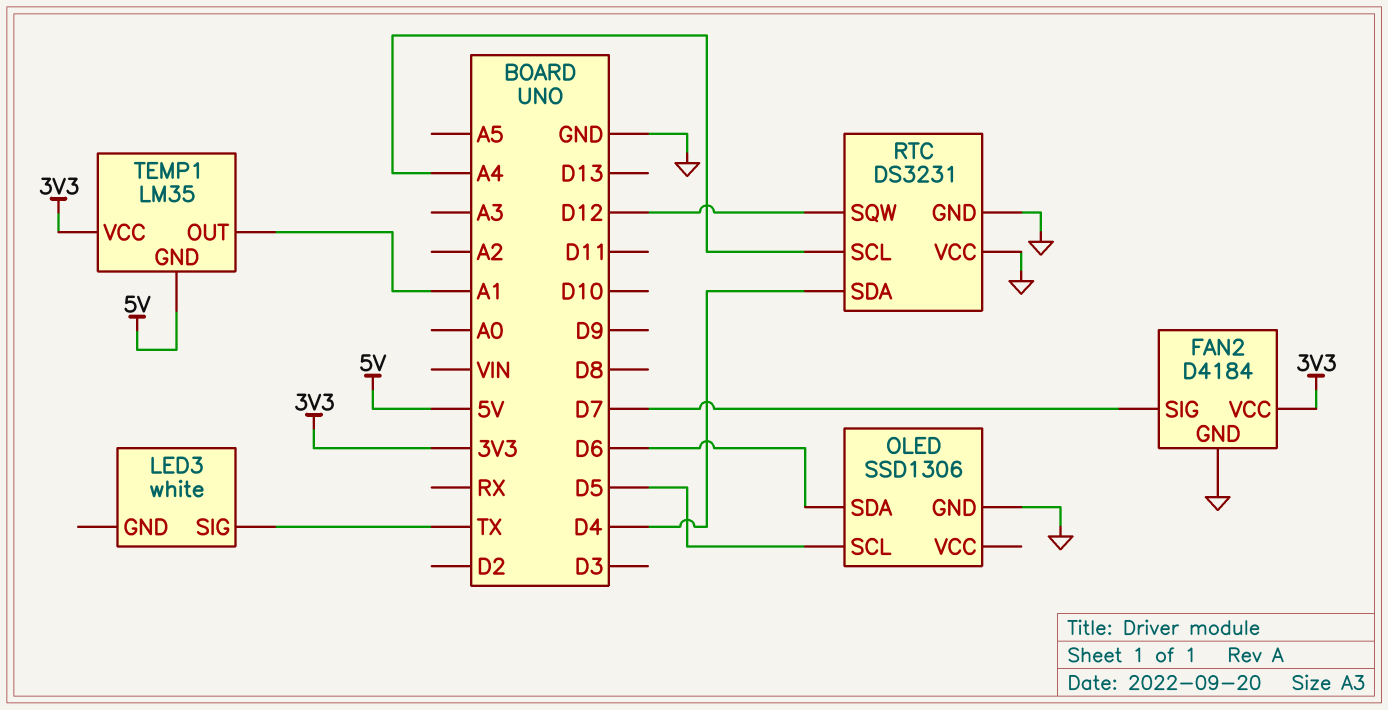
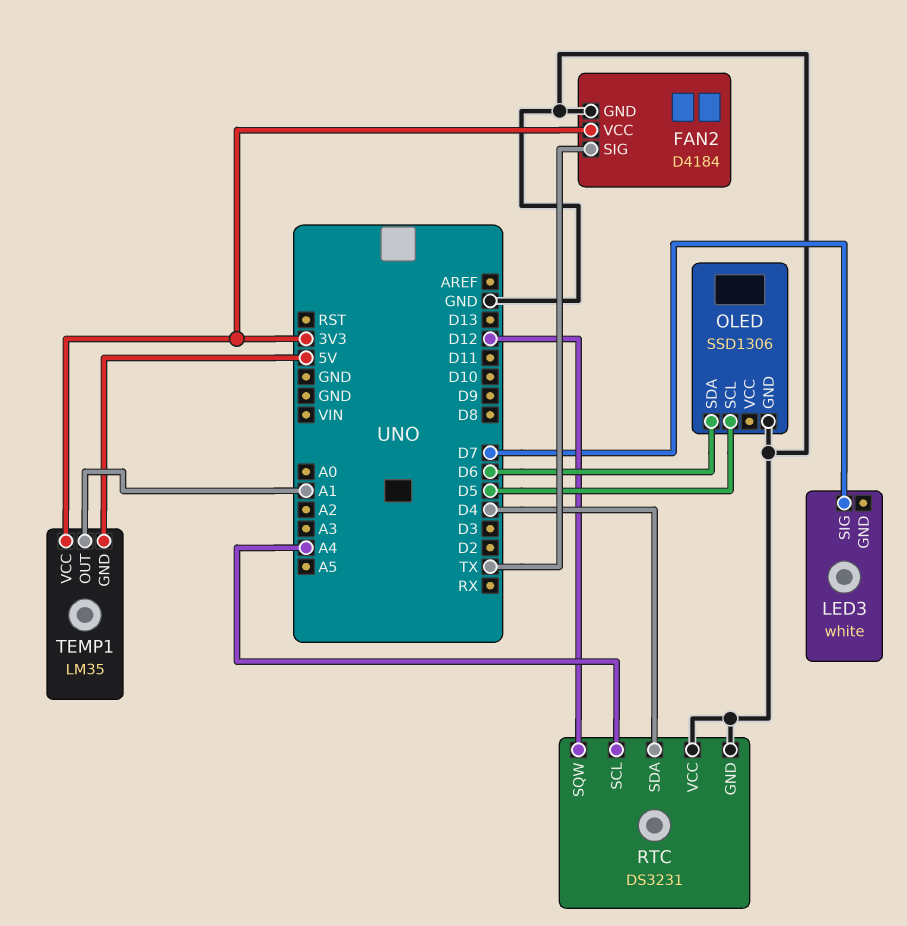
FAN2 pin SIG: D7 -> TX
LED3 pin SIG: TX -> D7

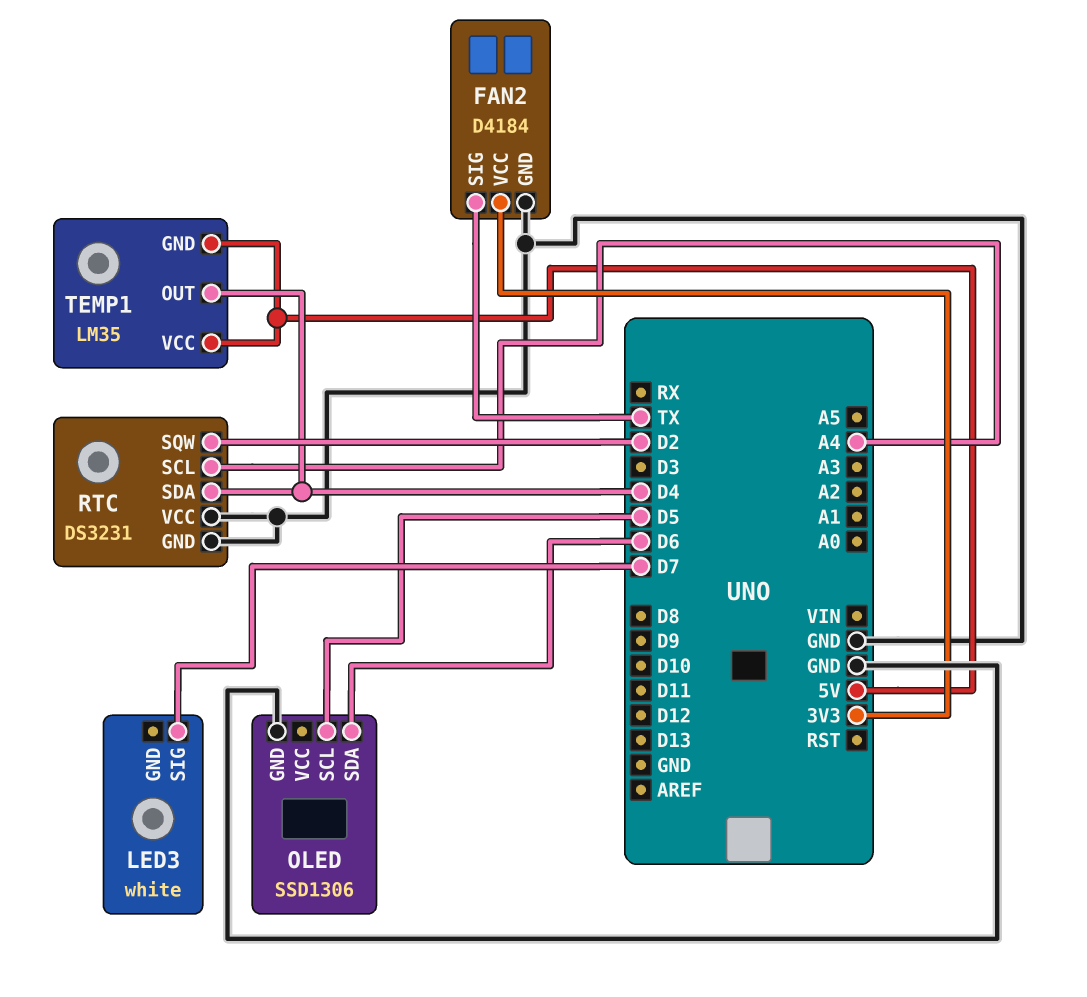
RTC pin SQW: D12 -> D2
TEMP1 pin OUT: A1 -> D4
TEMP1 pin VCC: 3V3 -> 5V

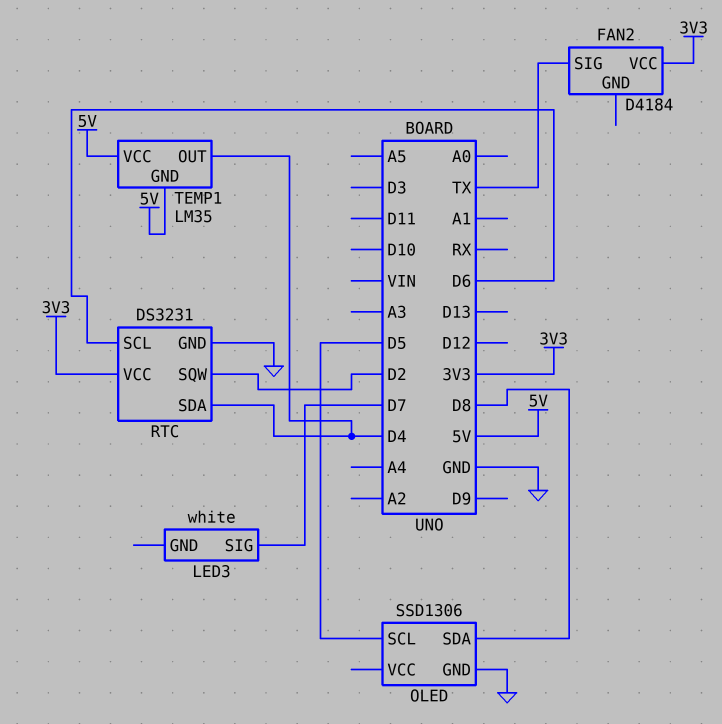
FAN2 pin GND: GND -> none
OLED pin SDA: D6 -> D8
RTC pin SCL: A4 -> D6
RTC pin VCC: GND -> 3V3

